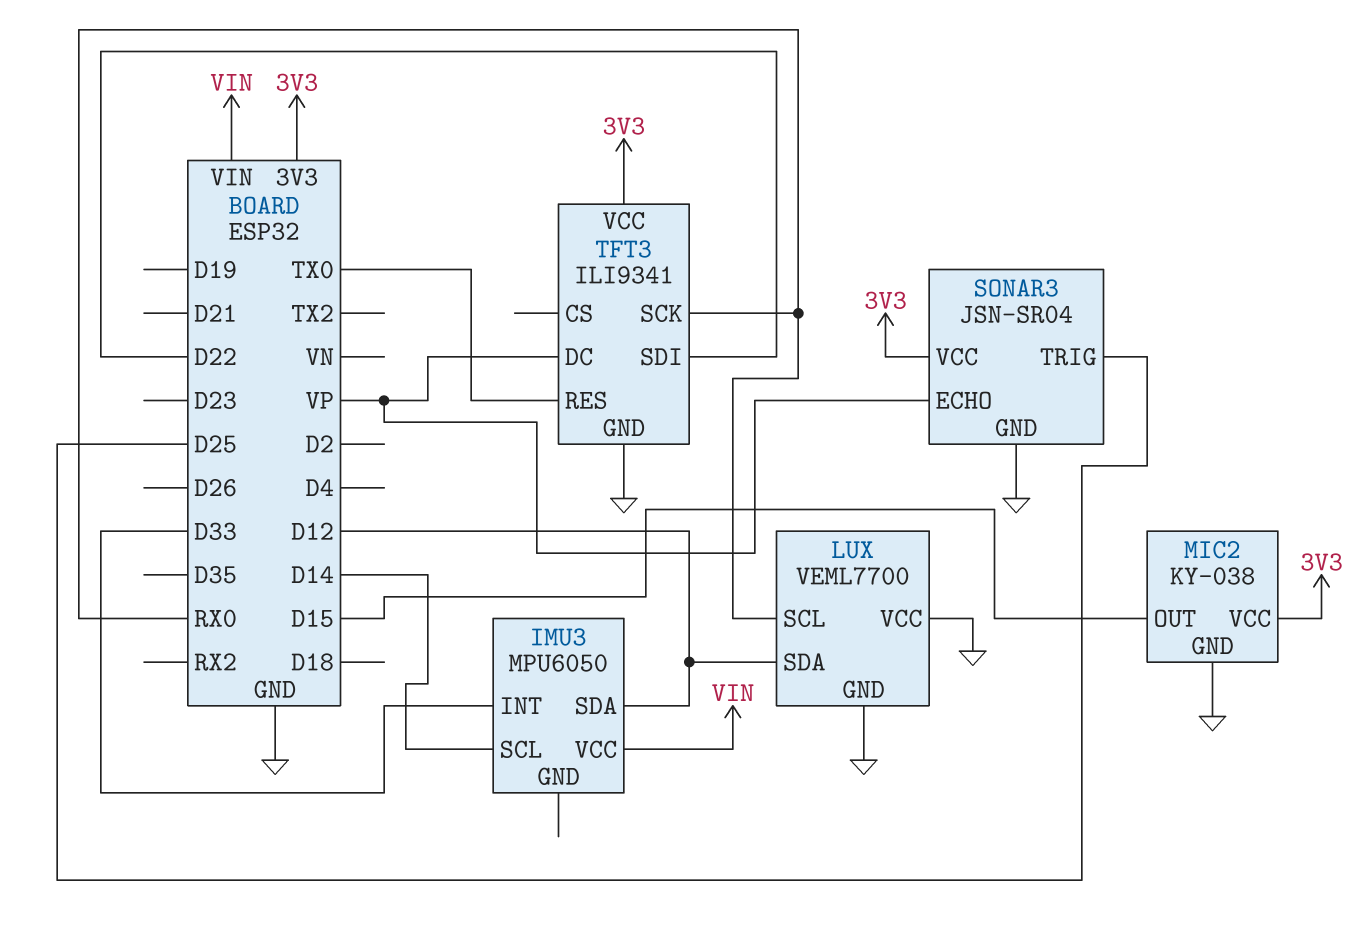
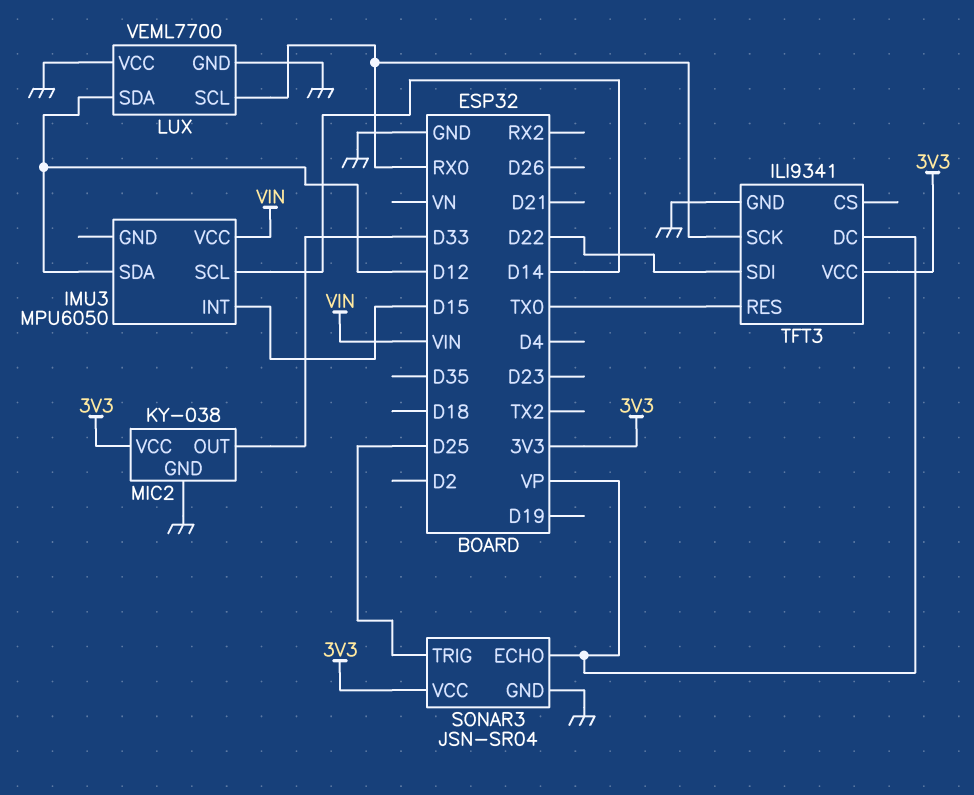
IMU3 pin INT: D33 -> D15
MIC2 pin OUT: D15 -> D33

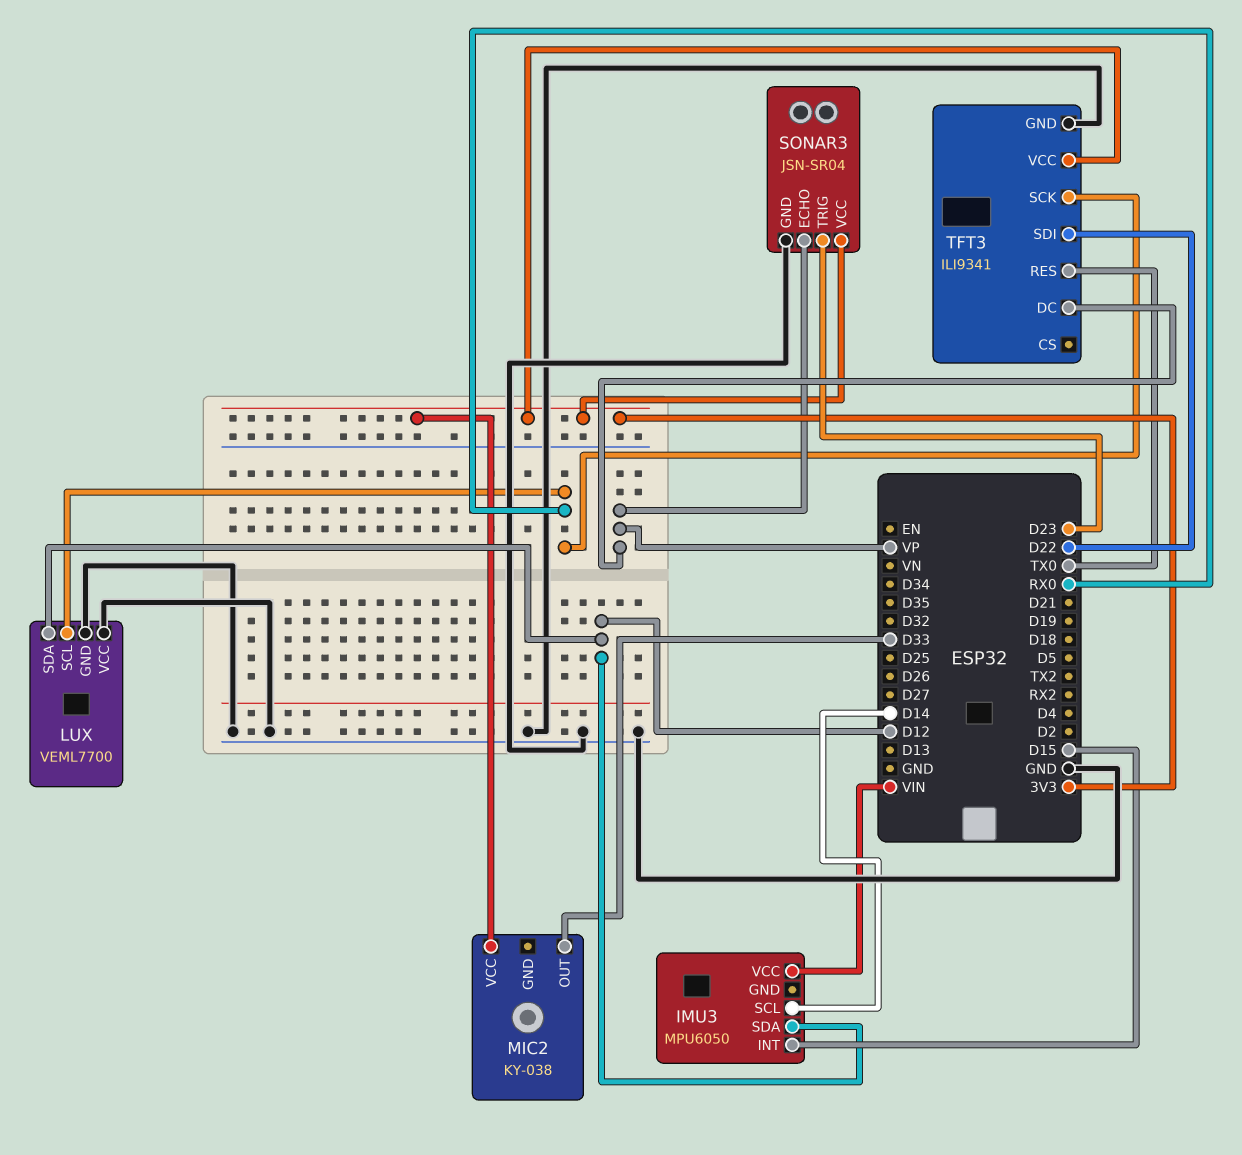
MIC2 pin GND: GND -> none
SONAR3 pin TRIG: D25 -> D23

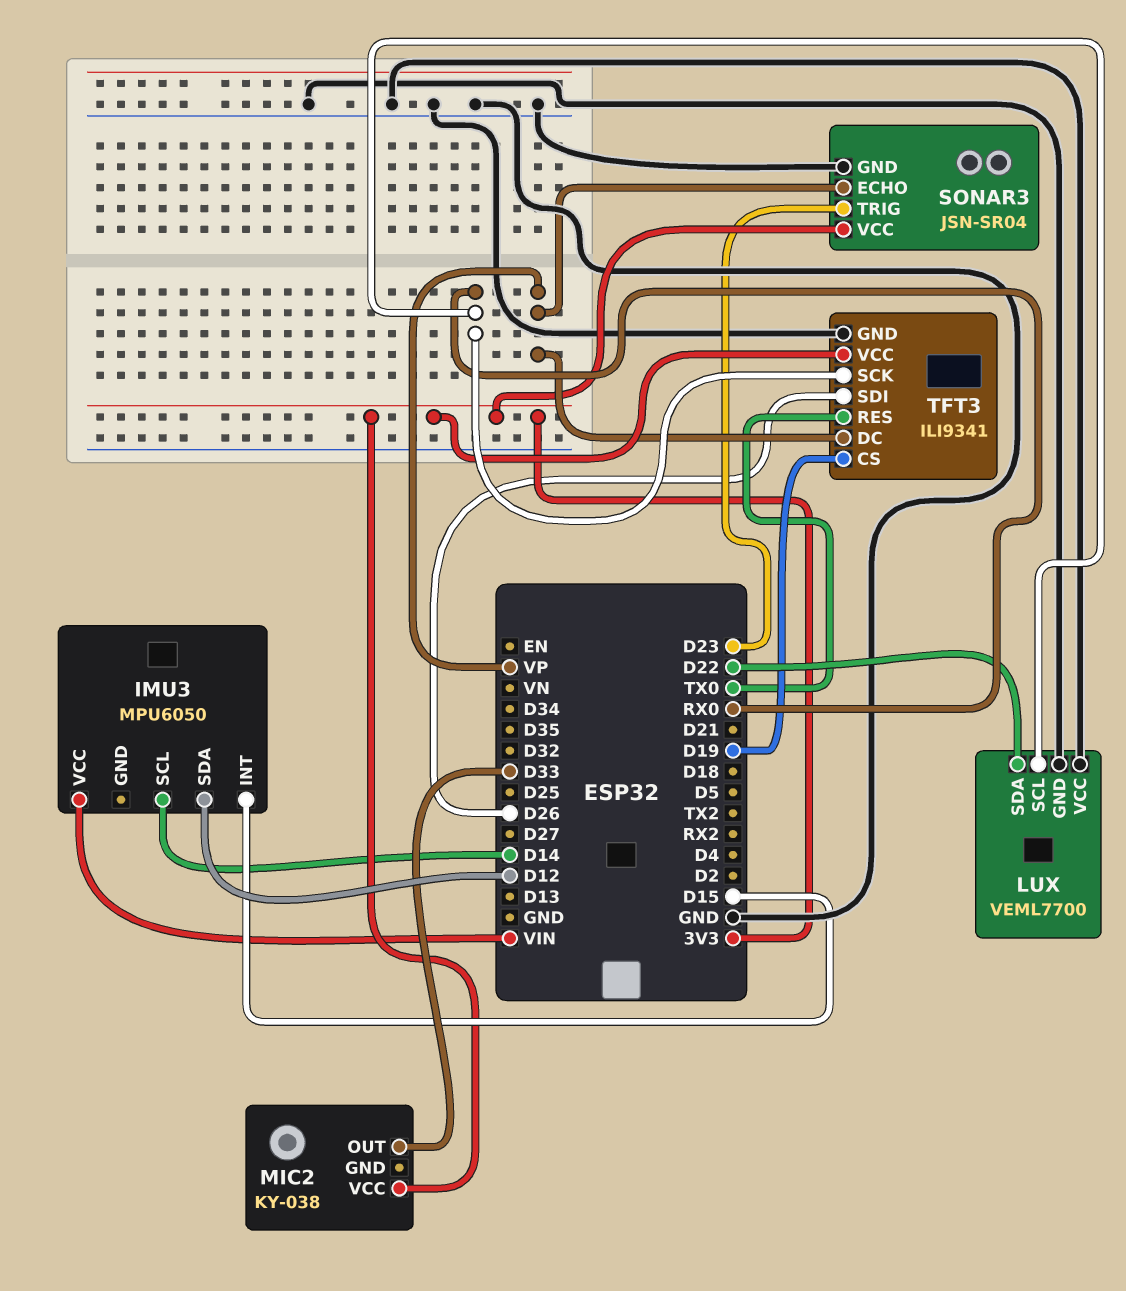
LUX pin SDA: D12 -> D22
TFT3 pin CS: none -> D19
TFT3 pin SDI: D22 -> D26

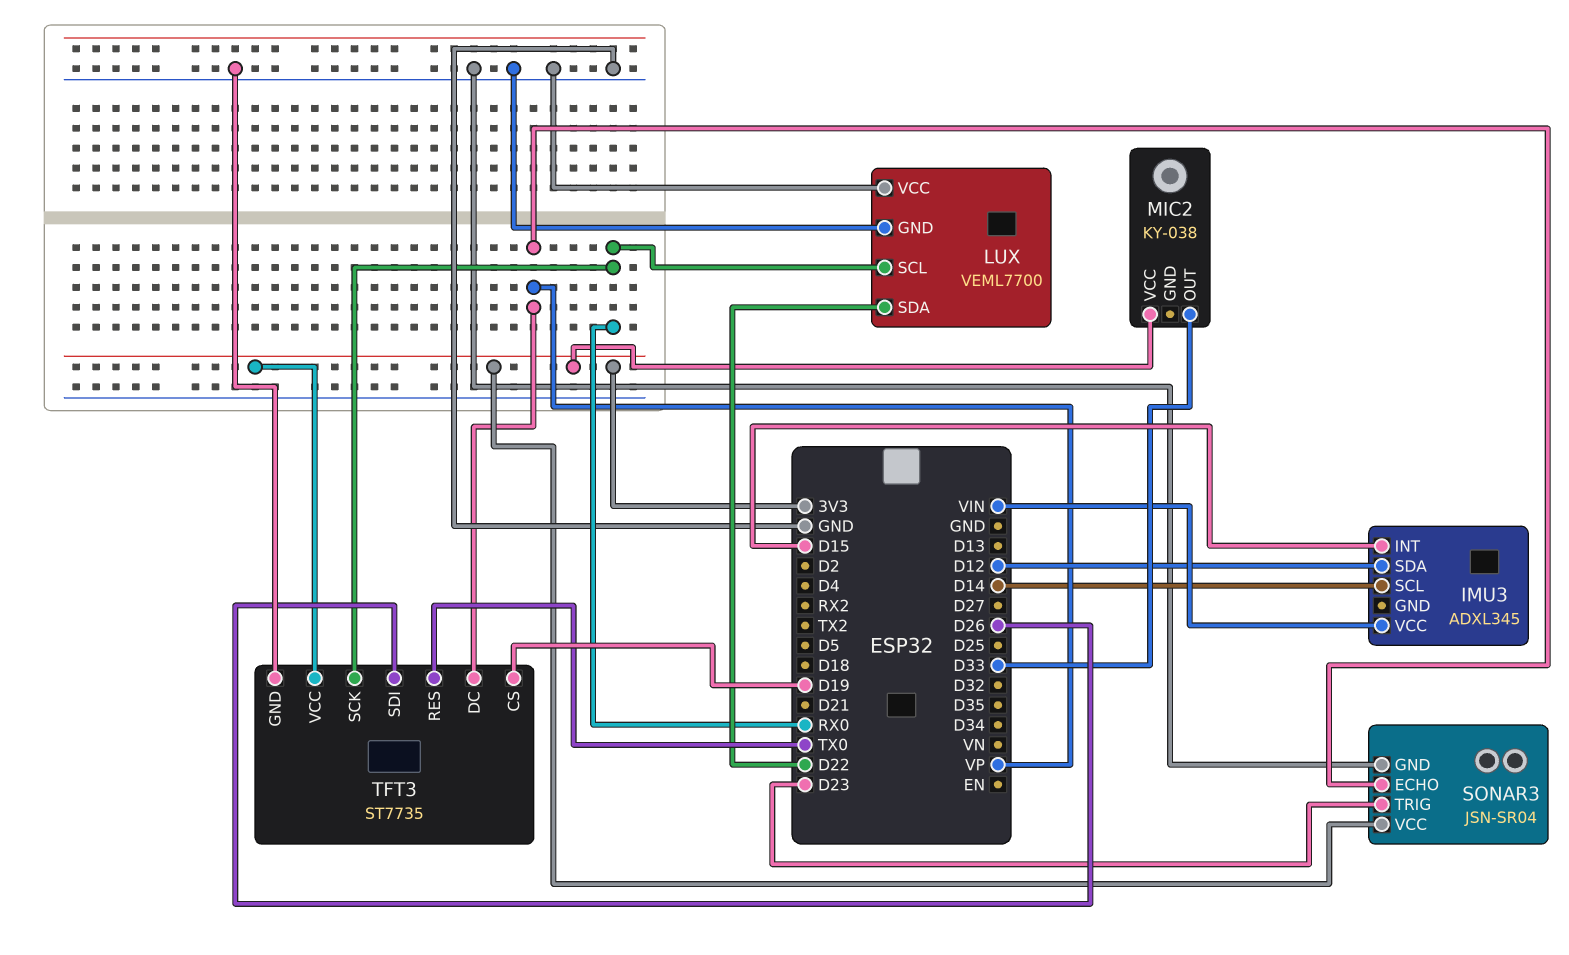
IMU3: MPU6050 -> ADXL345
TFT3: ILI9341 -> ST7735

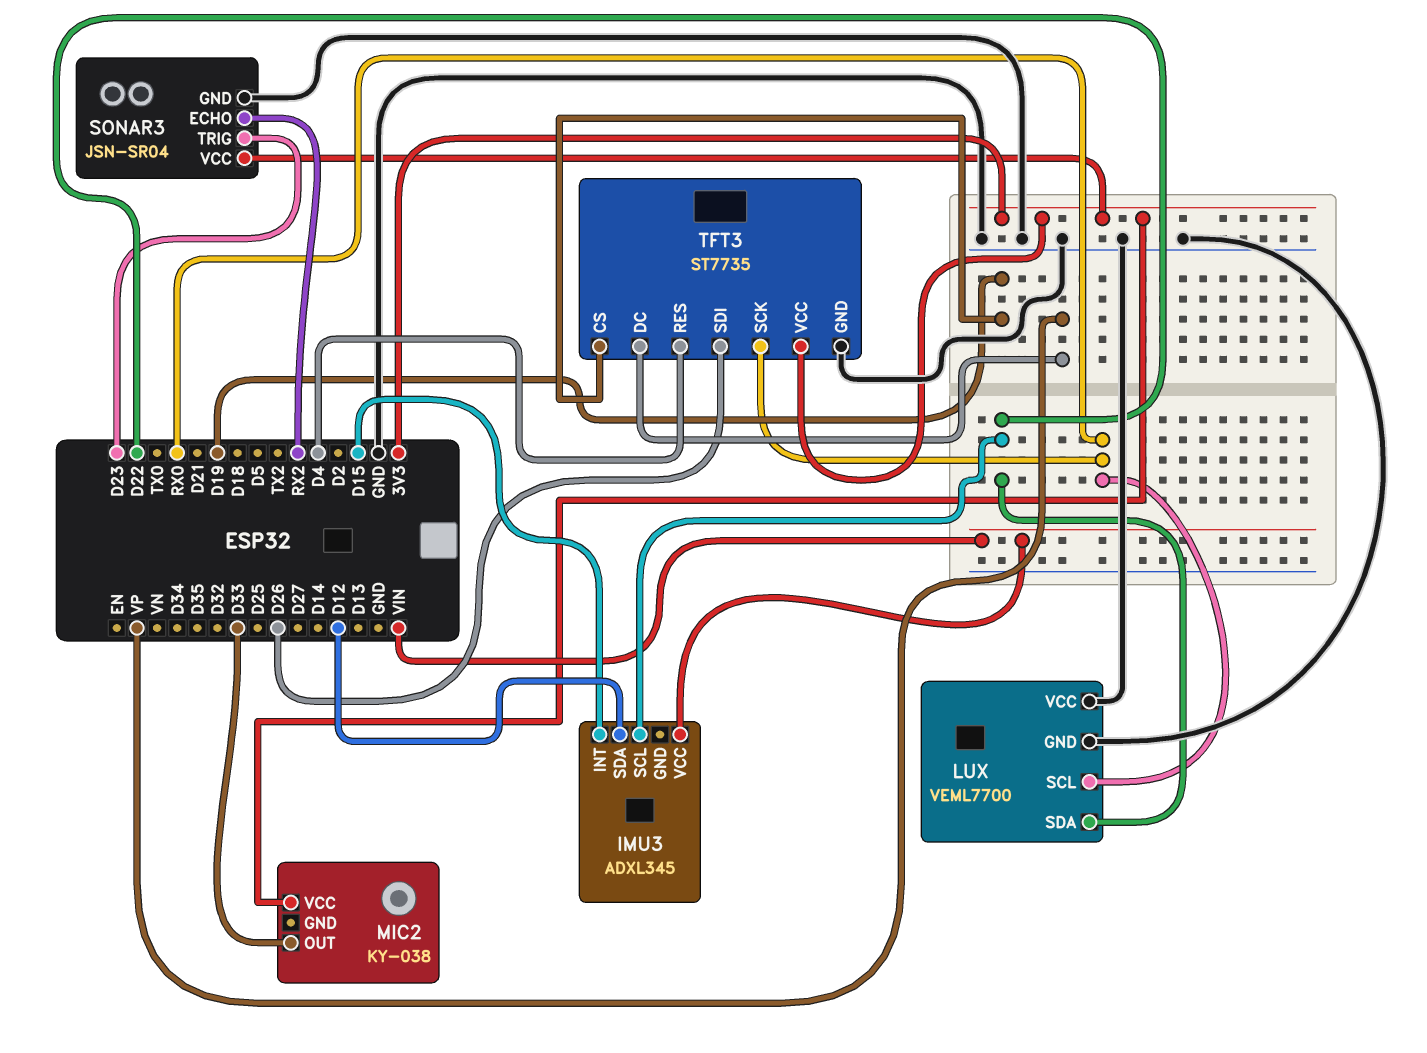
IMU3 pin SCL: D14 -> D22
SONAR3 pin ECHO: VP -> RX2
TFT3 pin RES: TX0 -> D4

